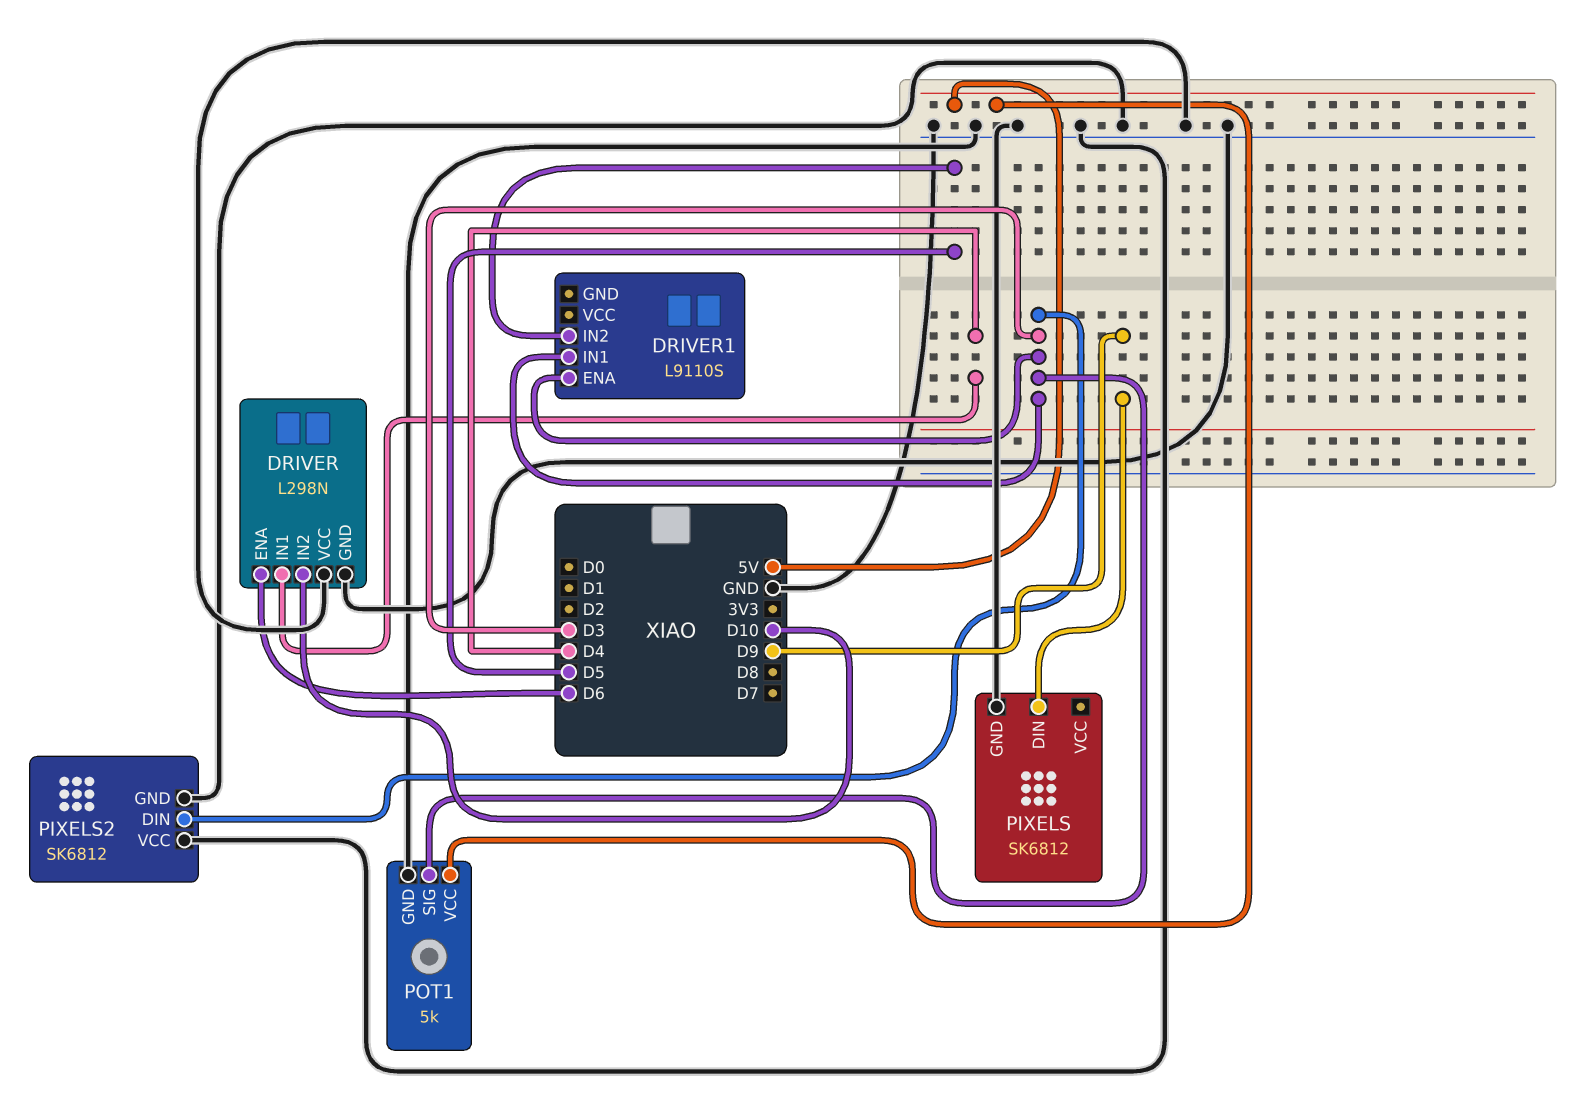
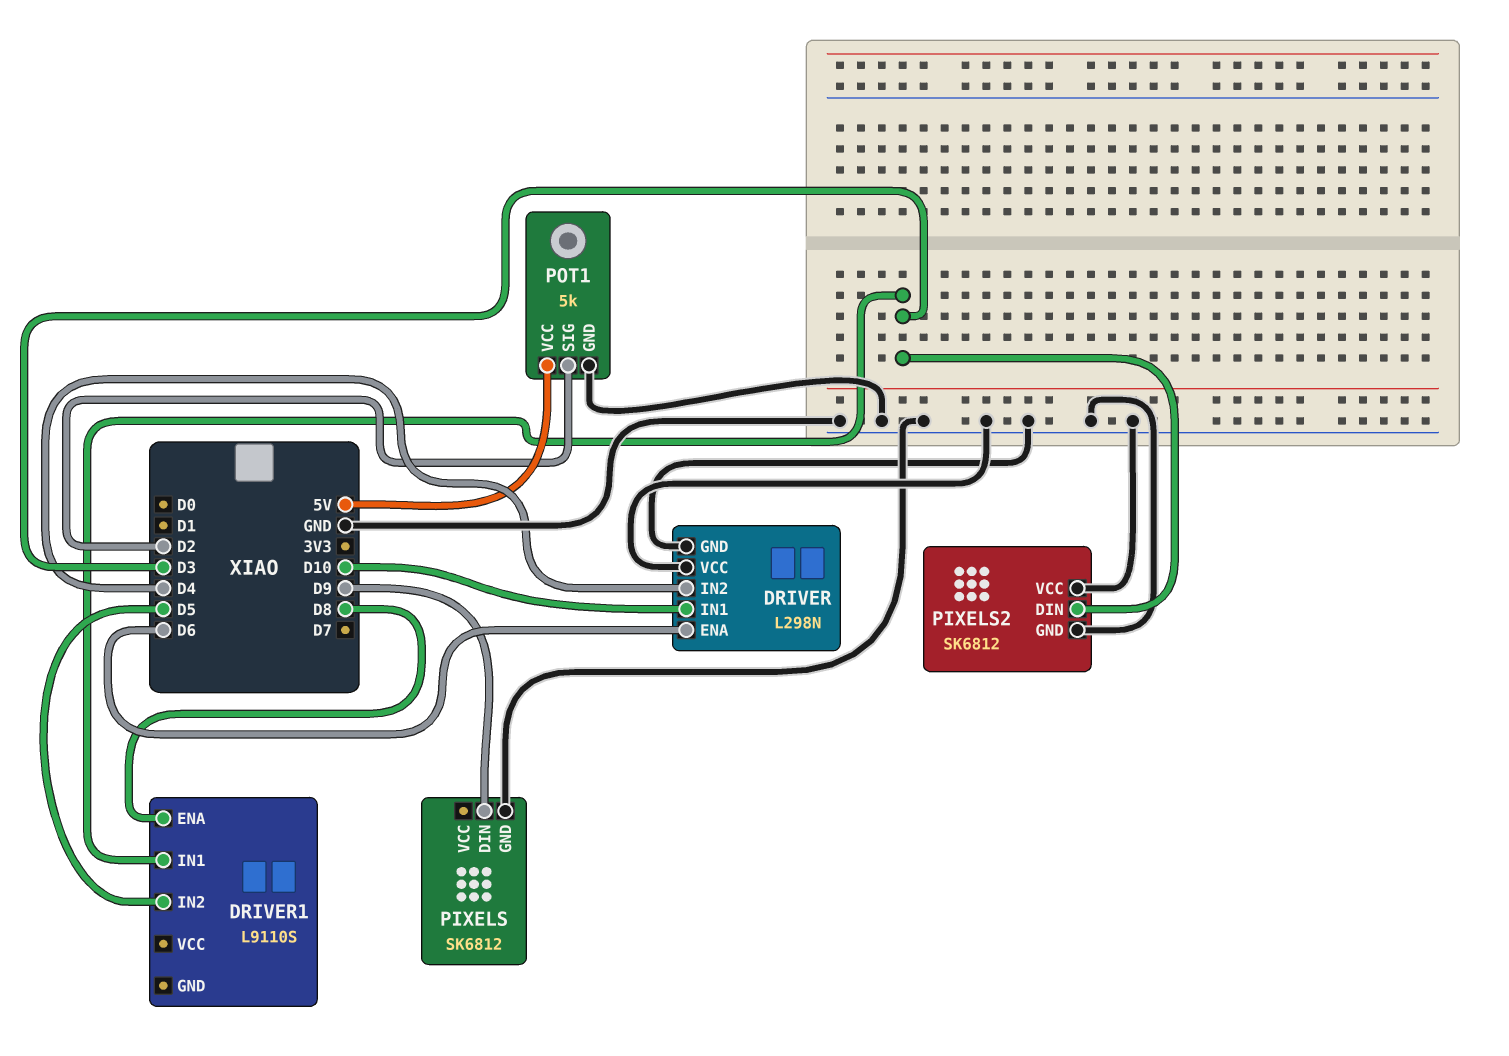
DRIVER pin IN1: D4 -> D10
DRIVER pin IN2: D10 -> D4
DRIVER1 pin ENA: D3 -> D8
POT1 pin SIG: D3 -> D2

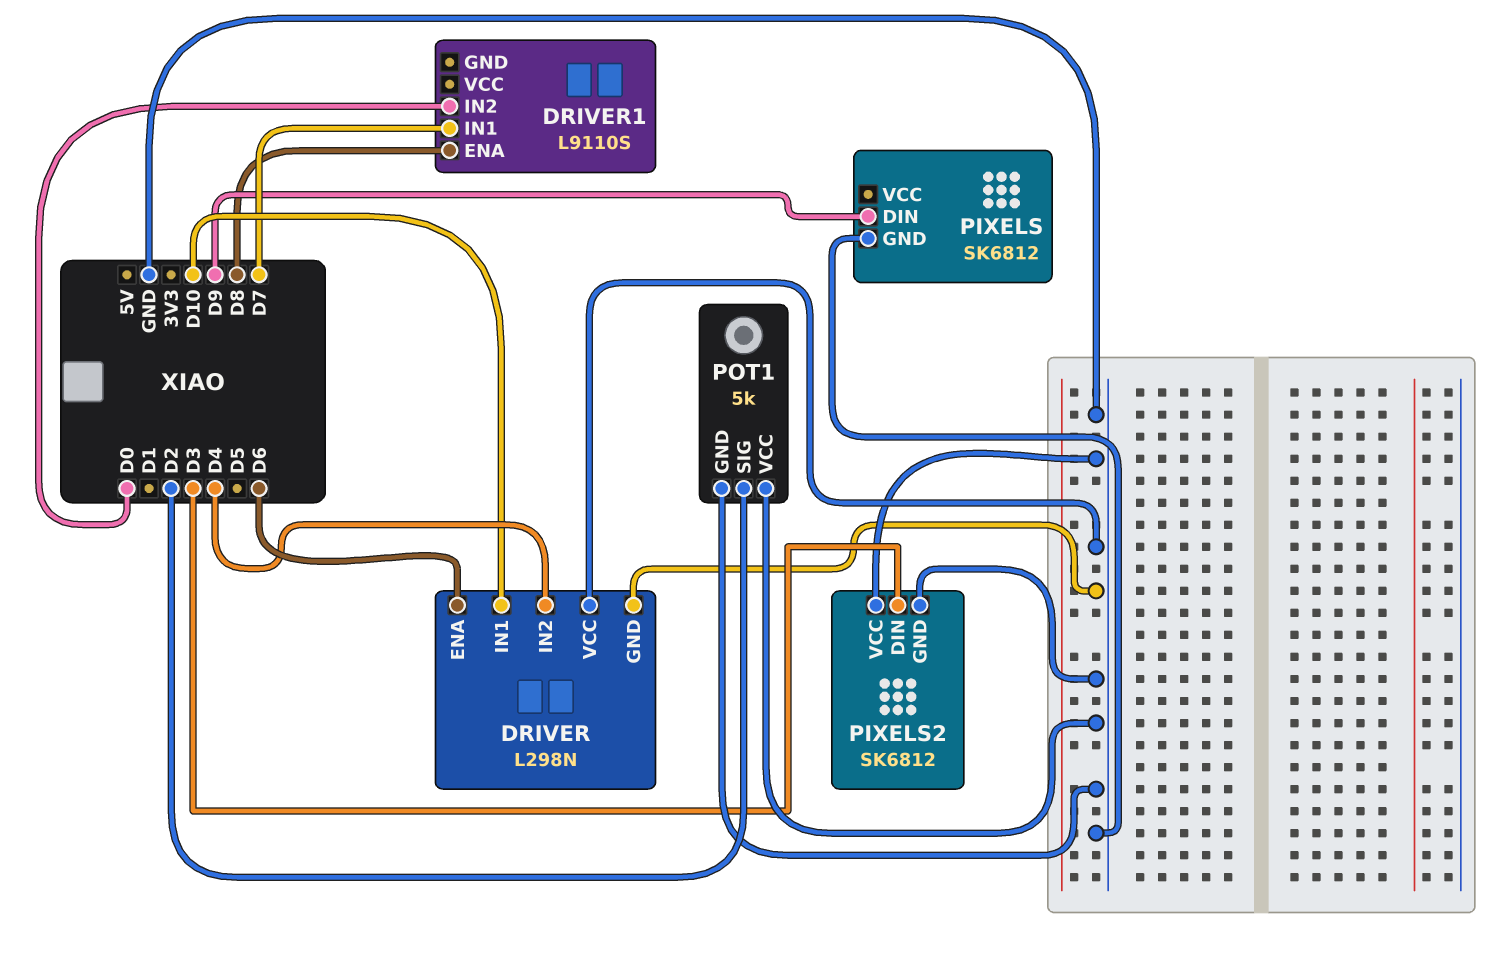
DRIVER1 pin IN1: D3 -> D7
DRIVER1 pin IN2: D5 -> D0
POT1 pin VCC: 5V -> GND

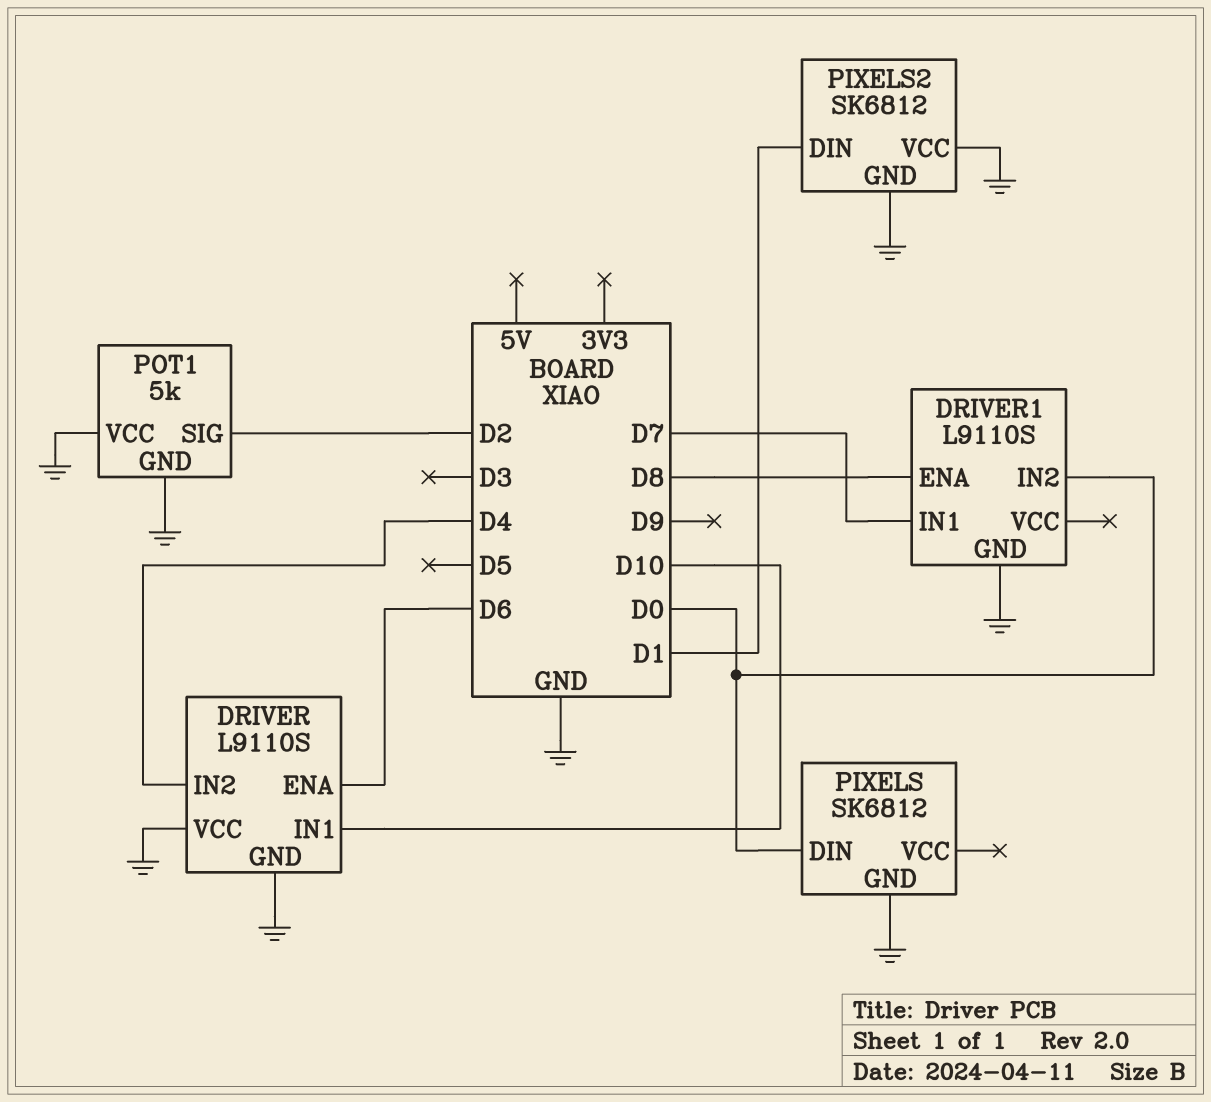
DRIVER: L298N -> L9110S
DRIVER1 pin GND: none -> GND
PIXELS pin DIN: D9 -> D0
PIXELS2 pin DIN: D3 -> D1

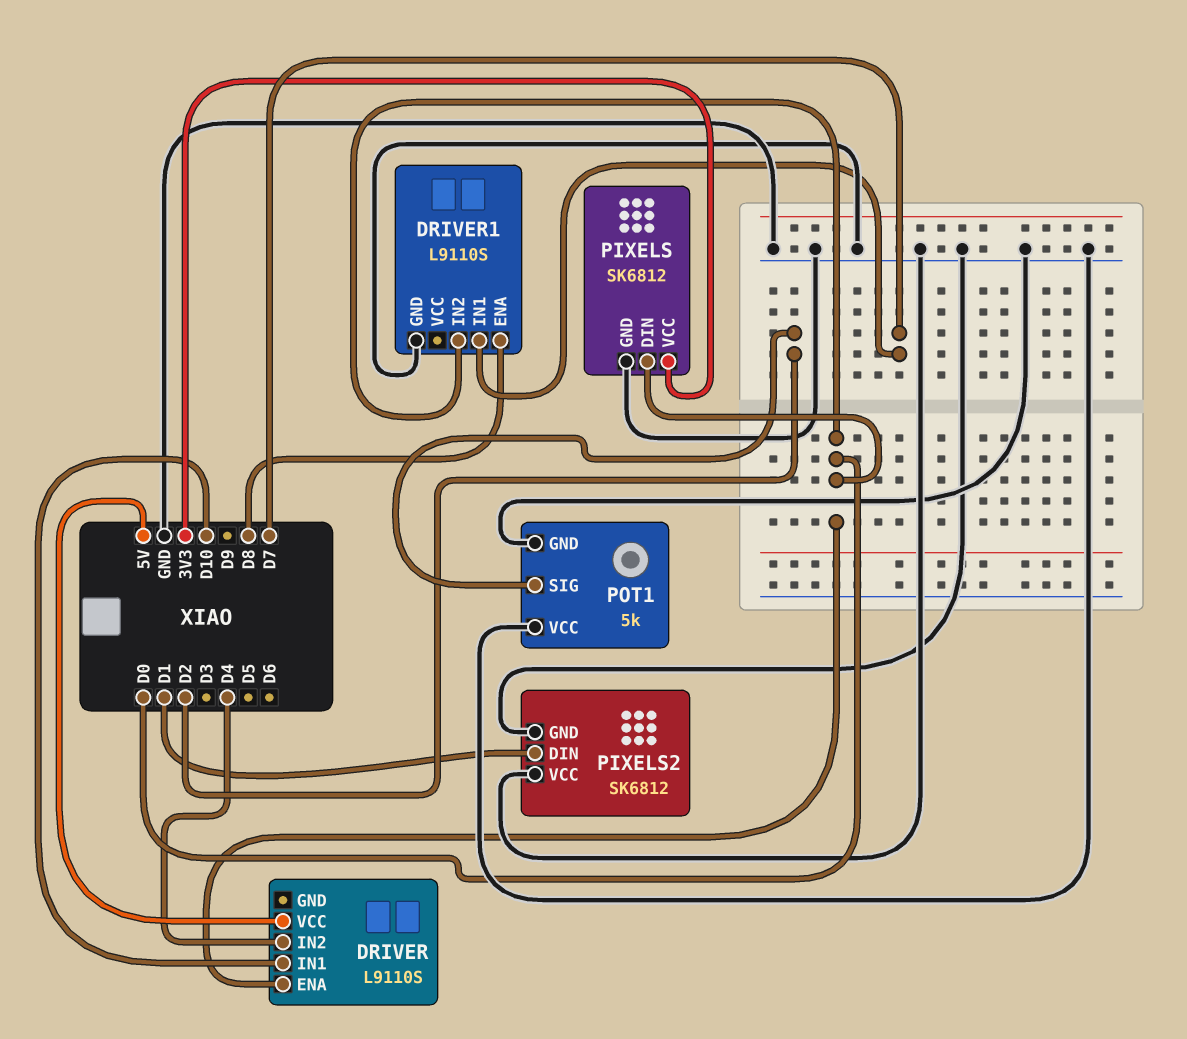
DRIVER pin ENA: D6 -> D0
DRIVER pin GND: GND -> none
DRIVER pin VCC: GND -> 5V
PIXELS pin VCC: none -> 3V3

